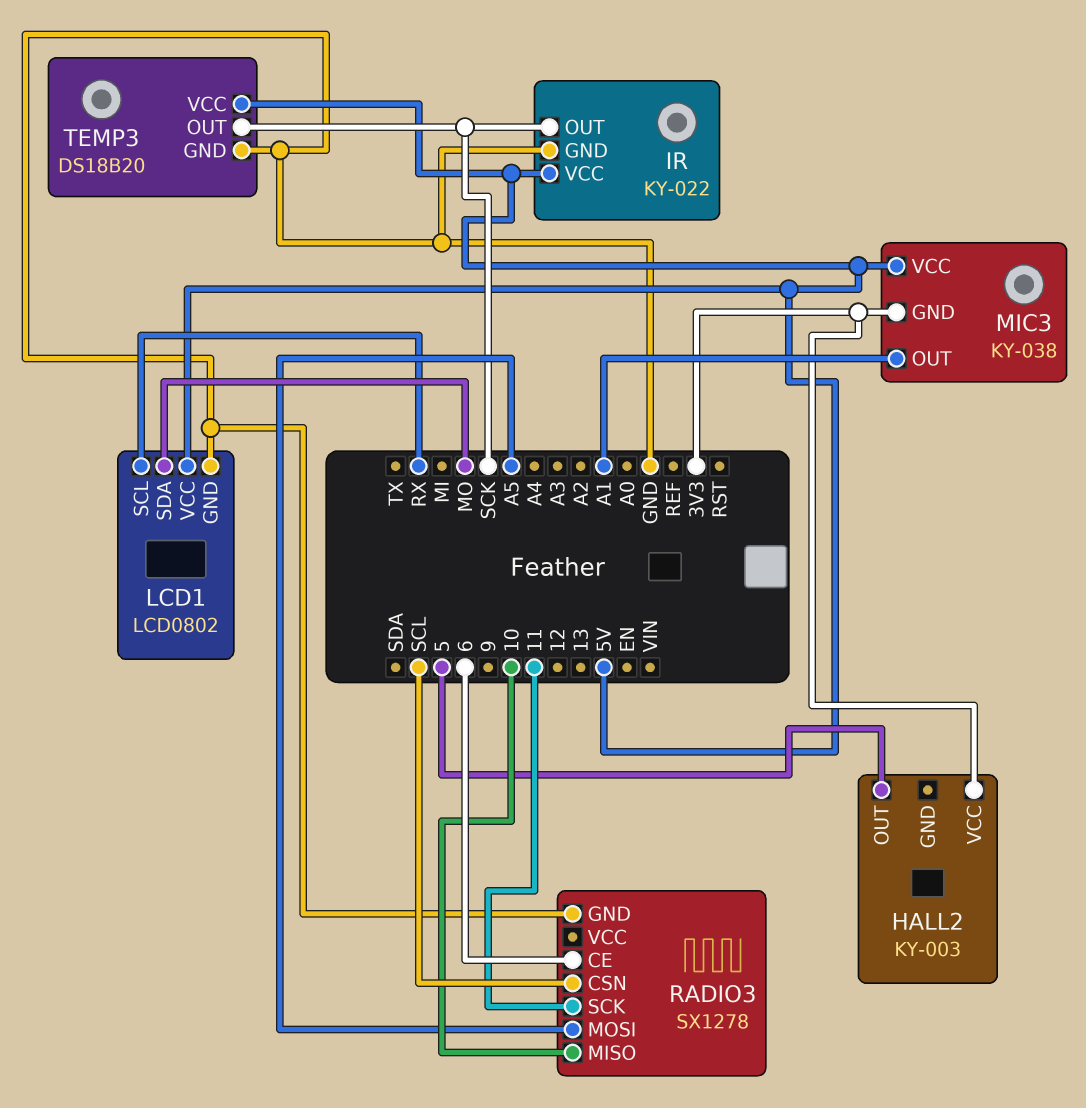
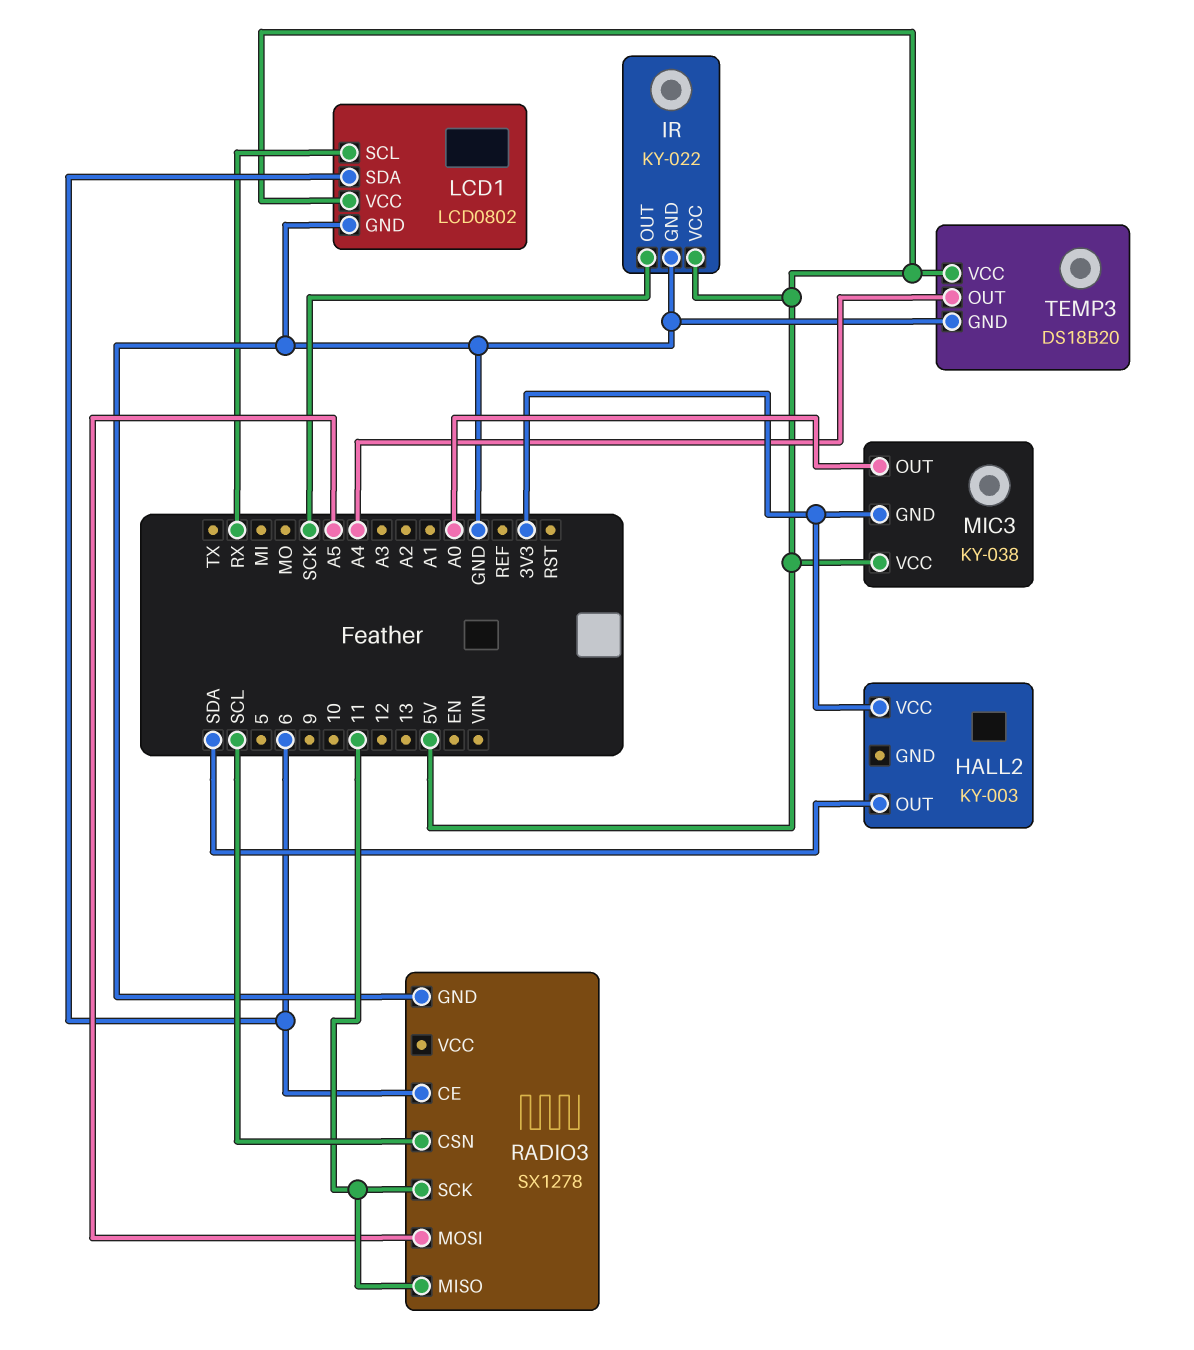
HALL2 pin OUT: 5 -> SDA
LCD1 pin SDA: MO -> 6
MIC3 pin OUT: A1 -> A0
RADIO3 pin MISO: 10 -> 11
TEMP3 pin OUT: SCK -> A4

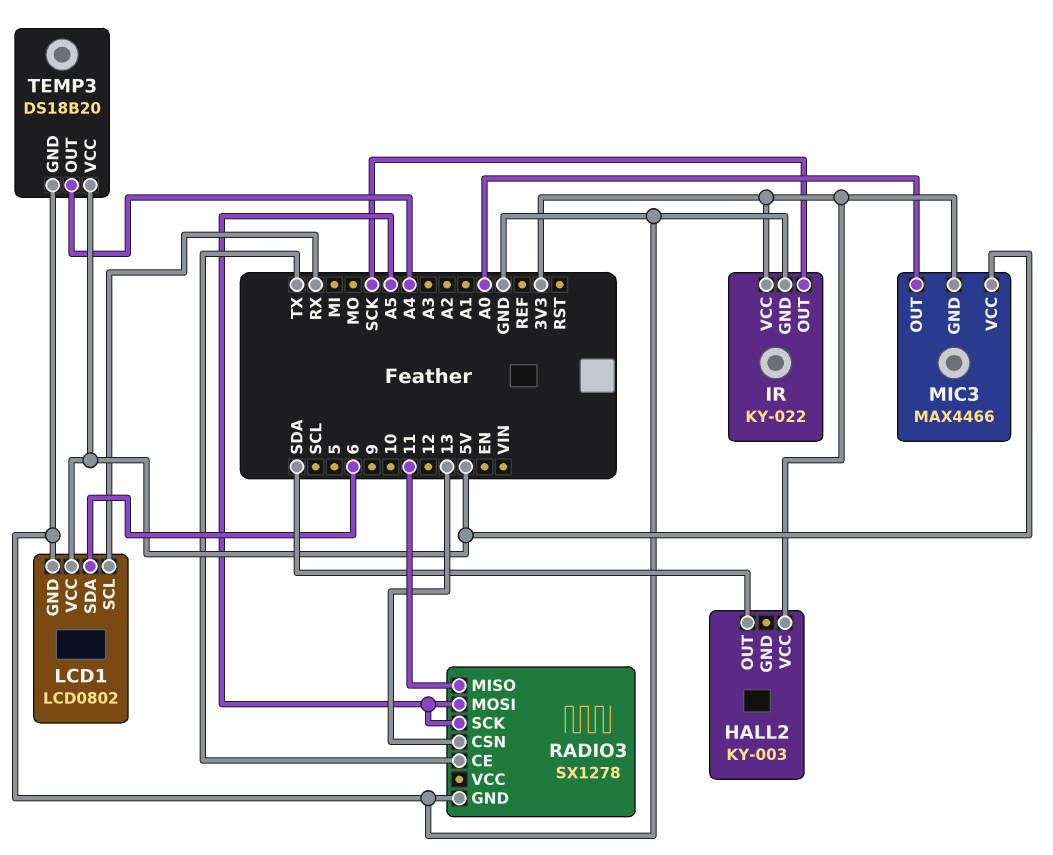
IR pin VCC: 5V -> 3V3
MIC3: KY-038 -> MAX4466
RADIO3 pin CE: 6 -> TX
RADIO3 pin CSN: SCL -> 13
RADIO3 pin SCK: 11 -> A5

